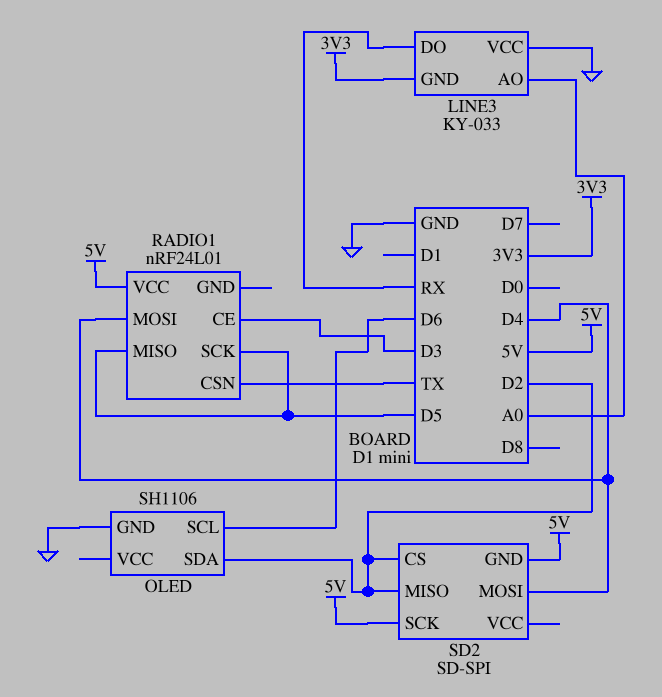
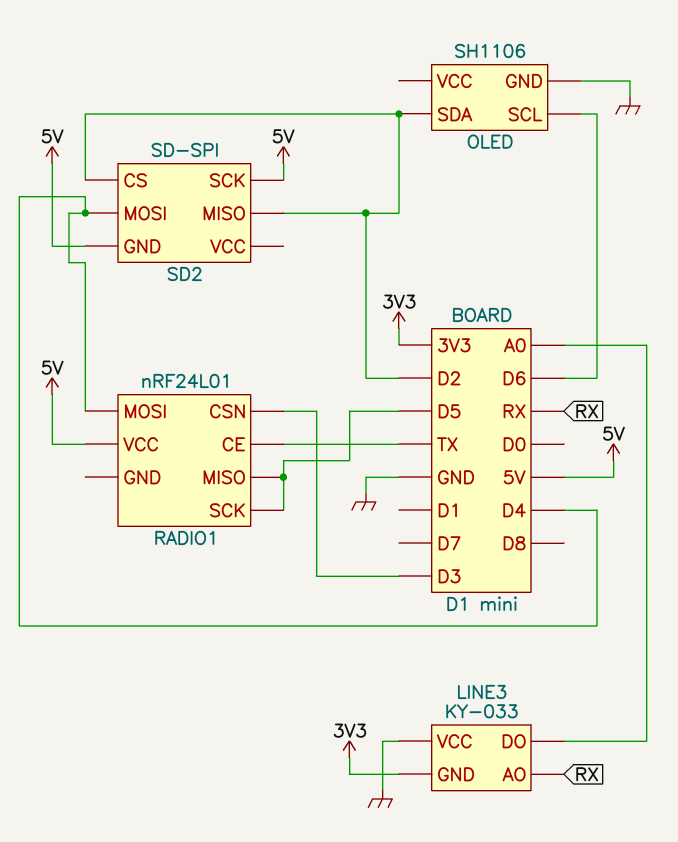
LINE3 pin AO: A0 -> RX
LINE3 pin DO: RX -> A0
RADIO1 pin CE: D3 -> TX
RADIO1 pin CSN: TX -> D3

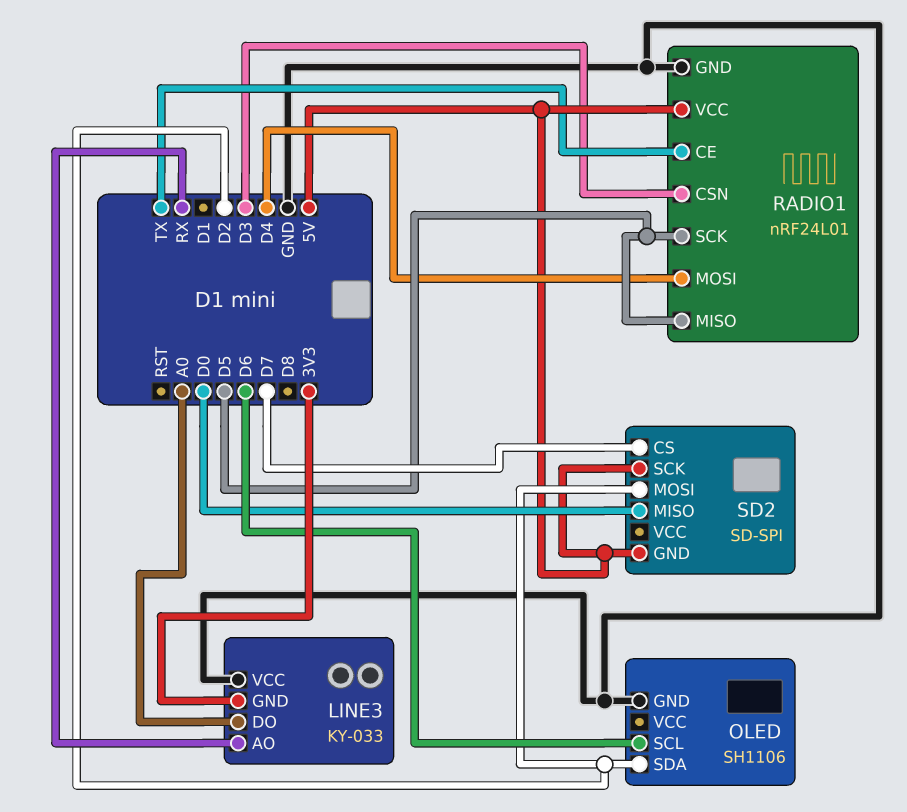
RADIO1 pin GND: none -> GND
SD2 pin CS: D2 -> D7
SD2 pin MISO: D2 -> D0
SD2 pin MOSI: D4 -> D2

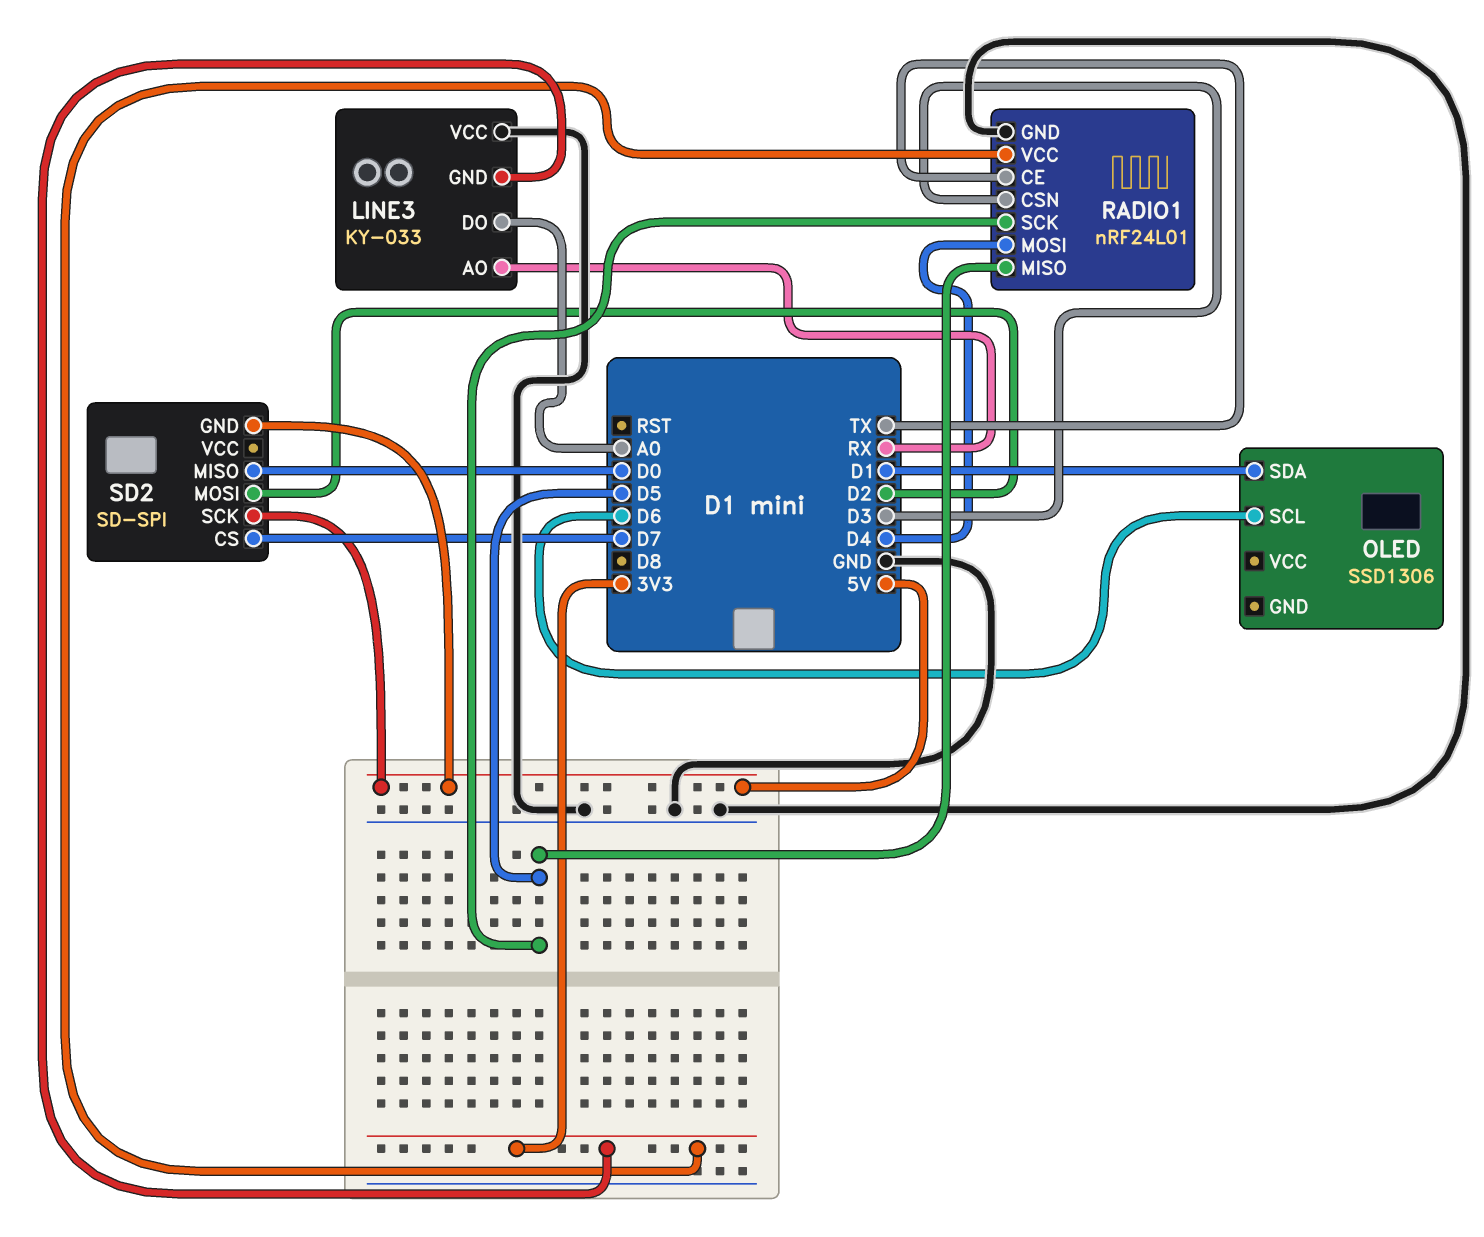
OLED: SH1106 -> SSD1306
OLED pin GND: GND -> none
OLED pin SDA: D2 -> D1
RADIO1 pin VCC: 5V -> 3V3

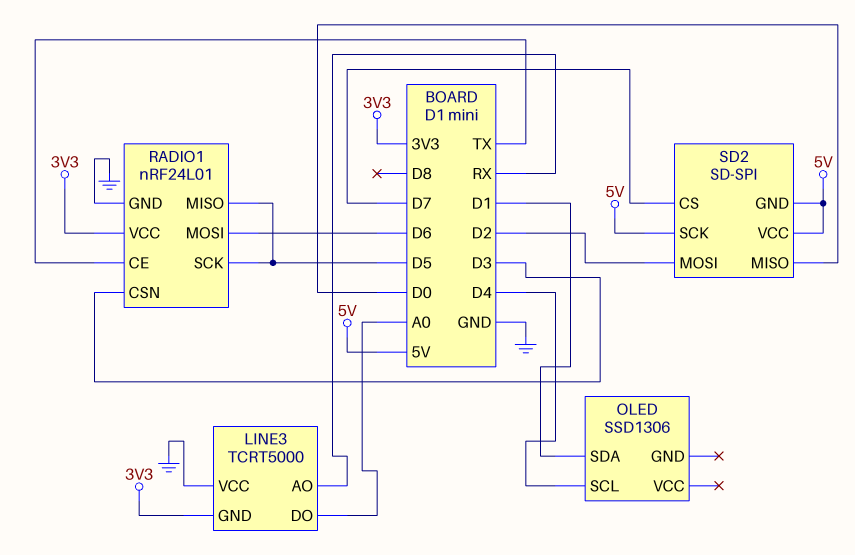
LINE3: KY-033 -> TCRT5000
OLED pin SCL: D6 -> D4
RADIO1 pin MOSI: D4 -> D6
SD2 pin VCC: none -> 5V

